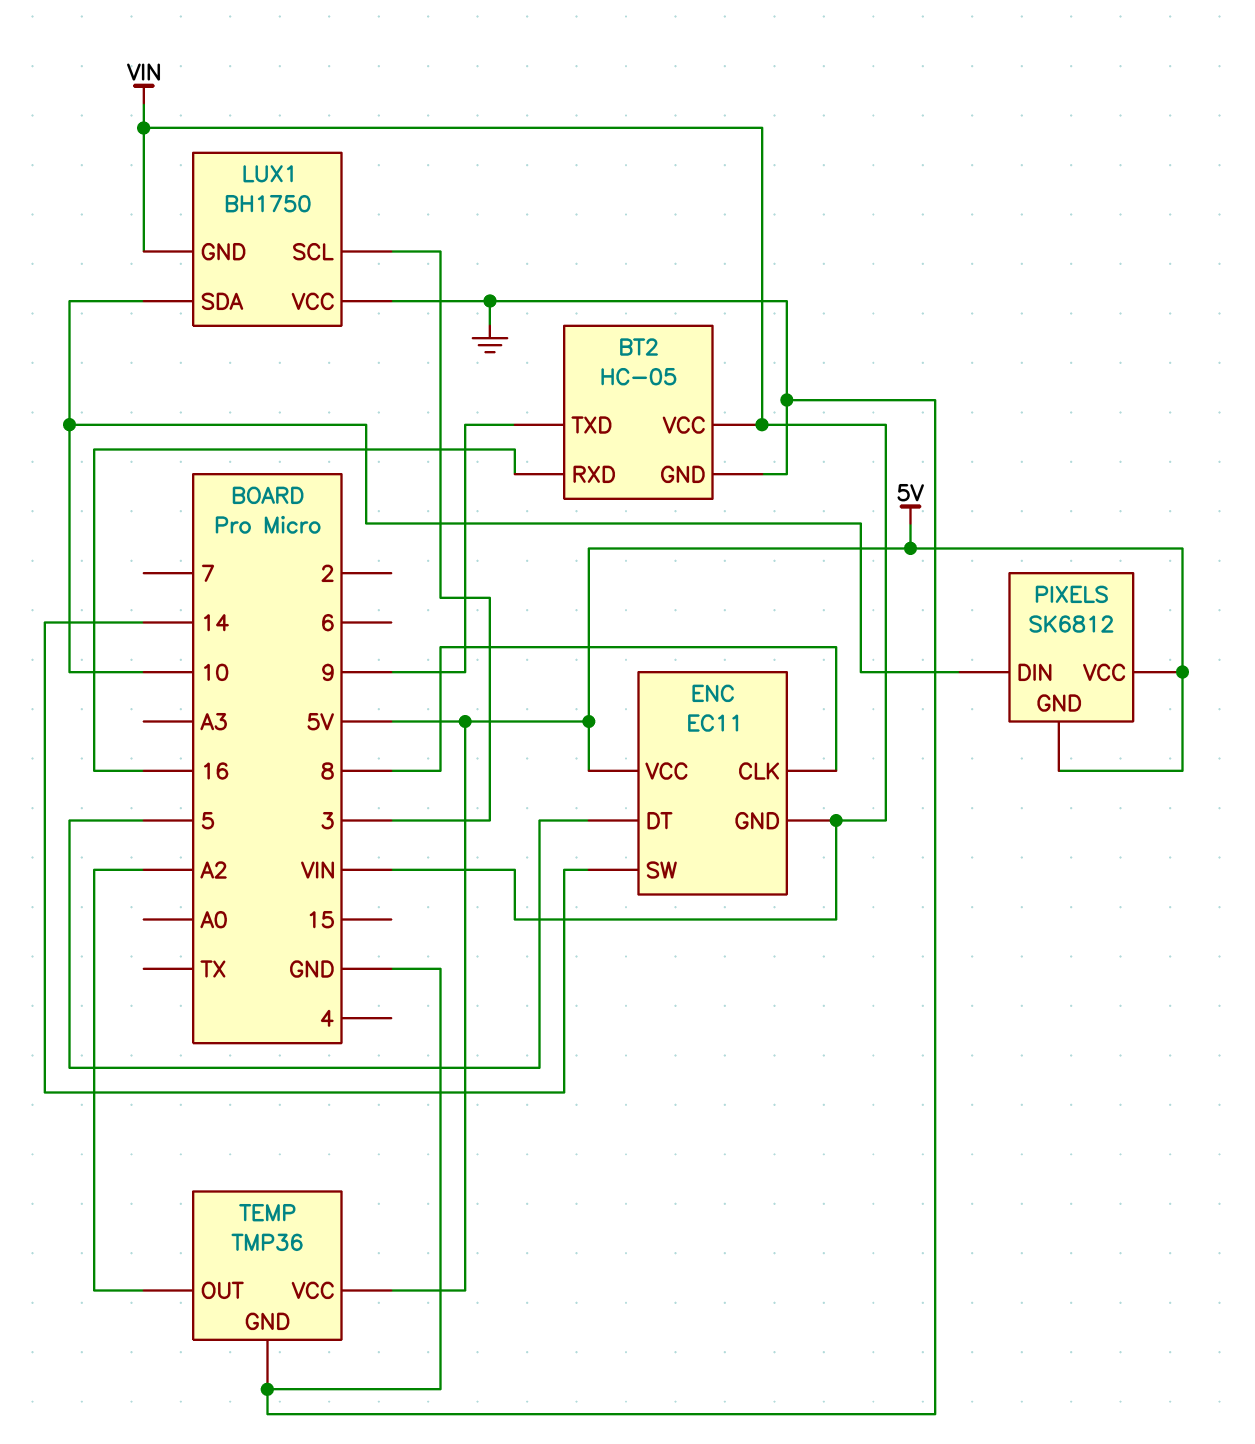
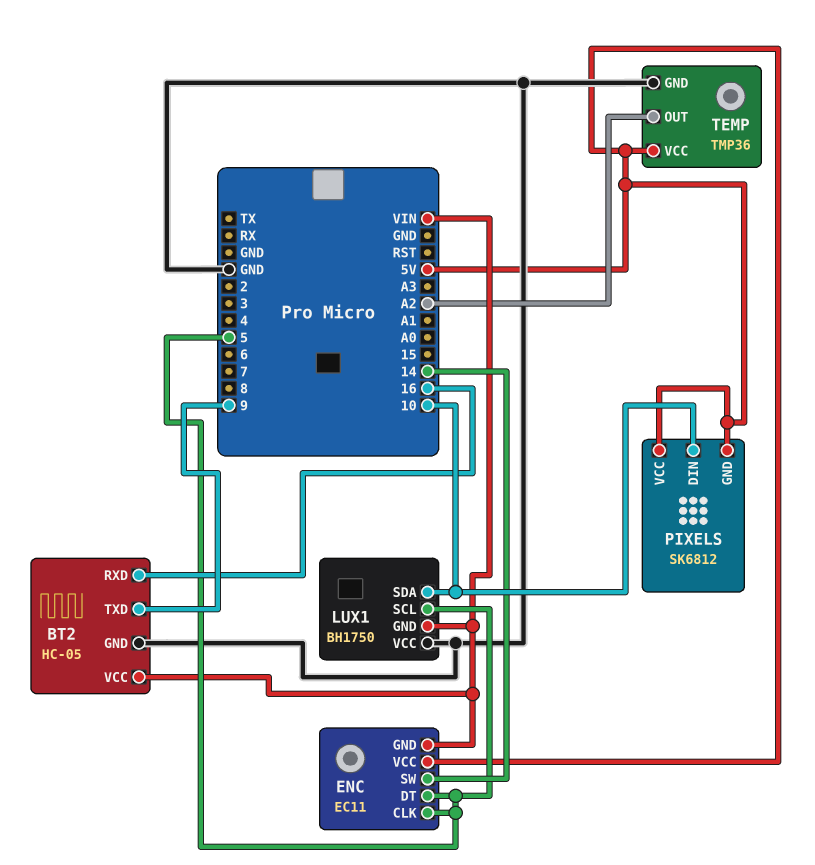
ENC pin CLK: 8 -> 5
LUX1 pin SCL: 3 -> 5

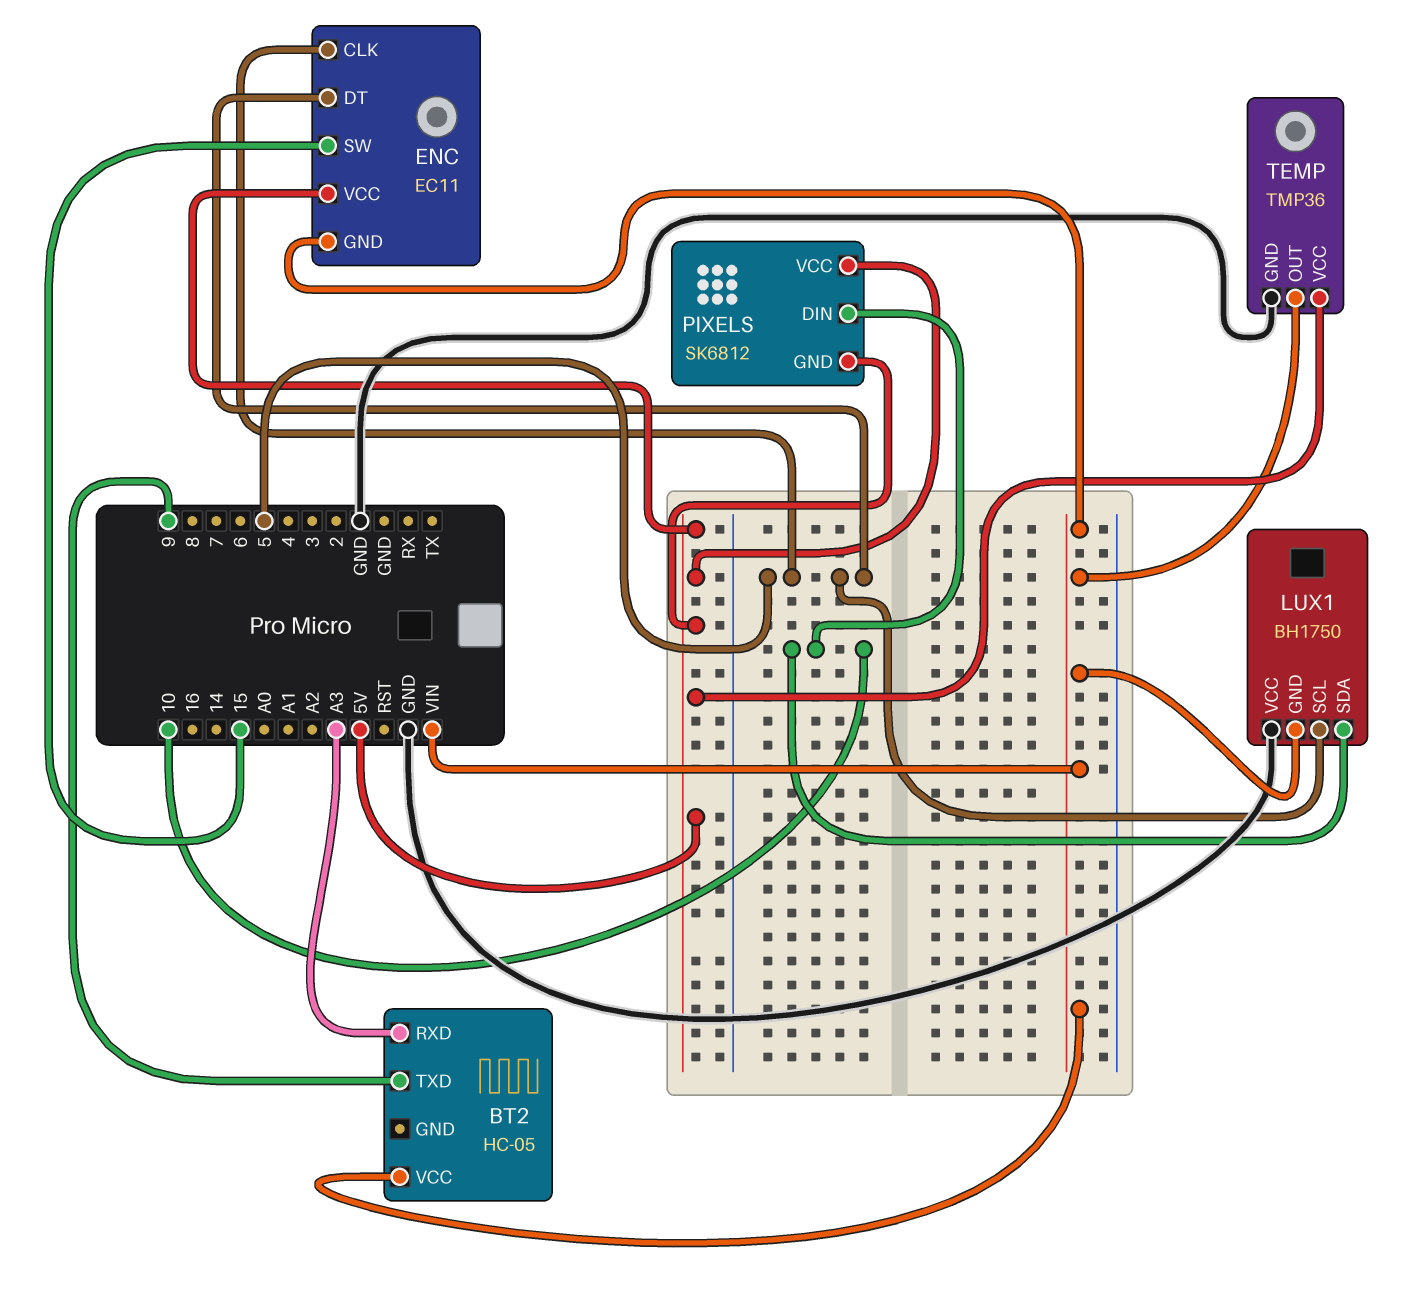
BT2 pin GND: GND -> none
BT2 pin RXD: 16 -> A3
ENC pin SW: 14 -> 15
TEMP pin OUT: A2 -> VIN

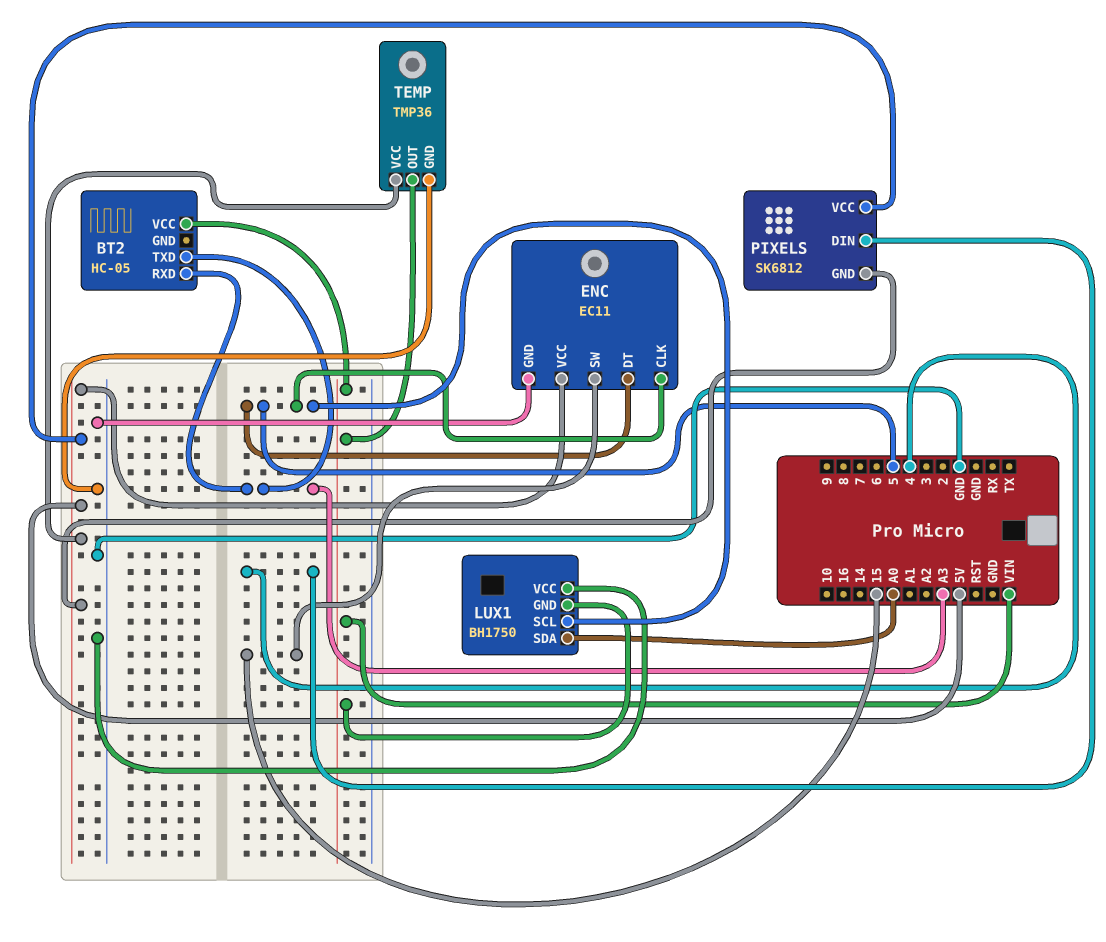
BT2 pin TXD: 9 -> A3
ENC pin GND: VIN -> GND
LUX1 pin SDA: 10 -> A0
PIXELS pin DIN: 10 -> 4

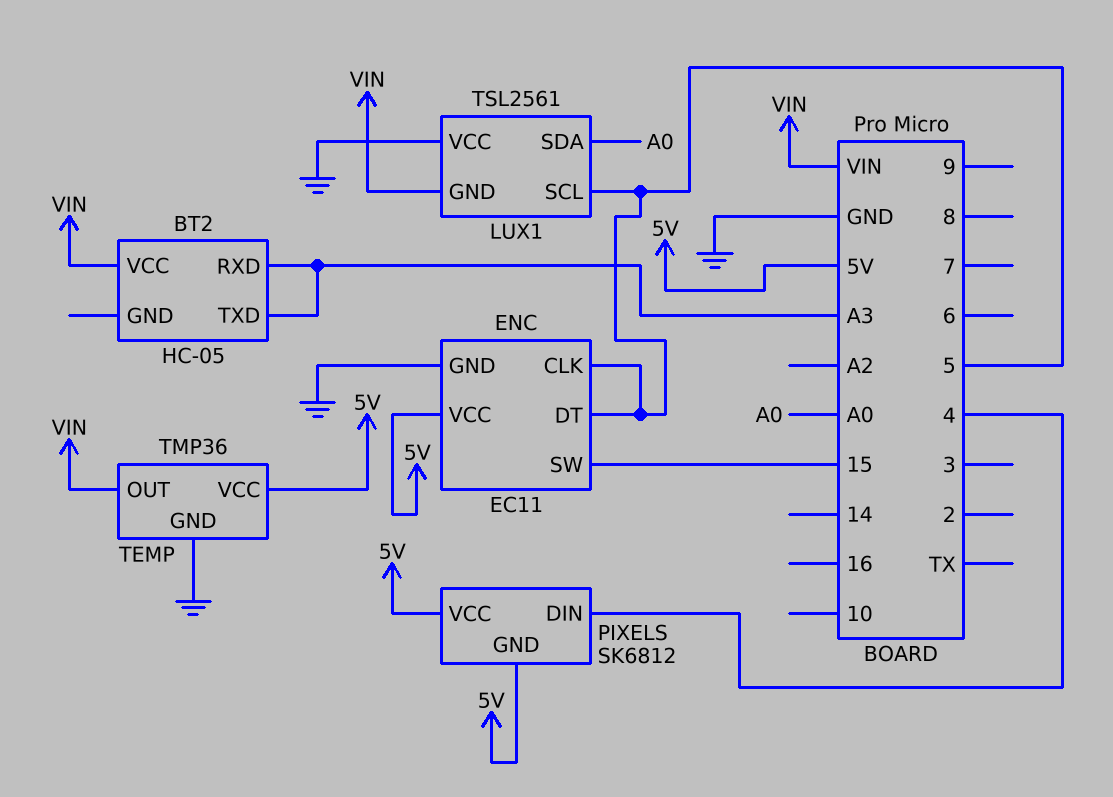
LUX1: BH1750 -> TSL2561

